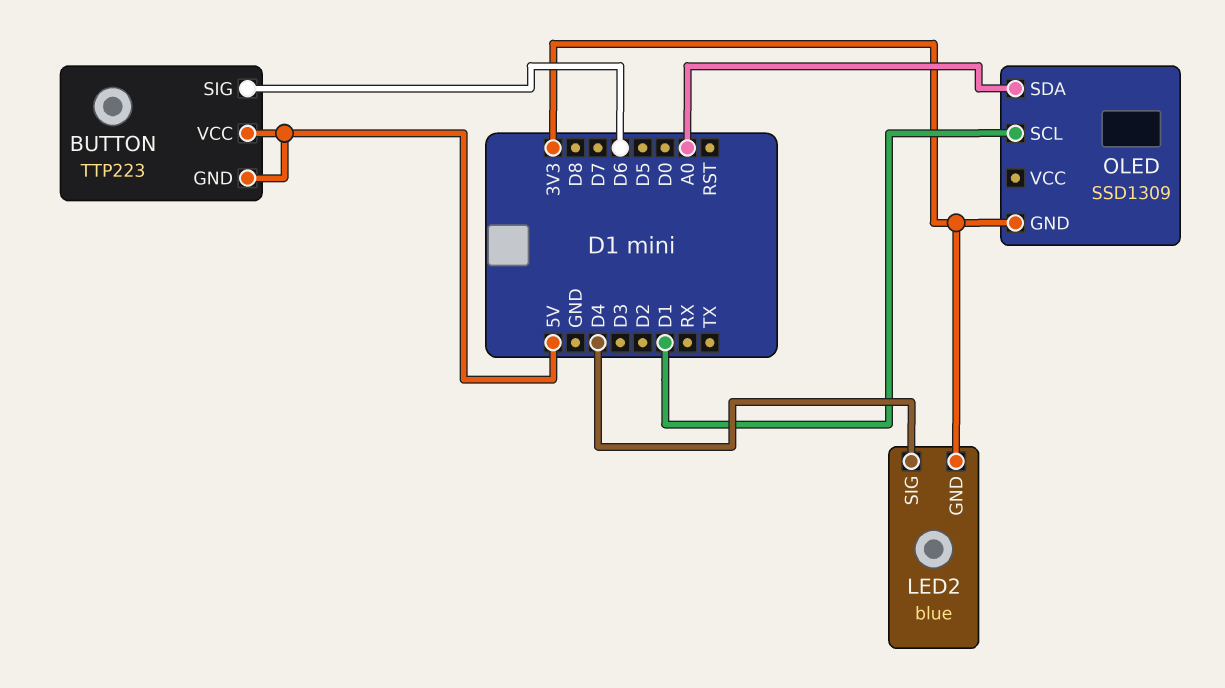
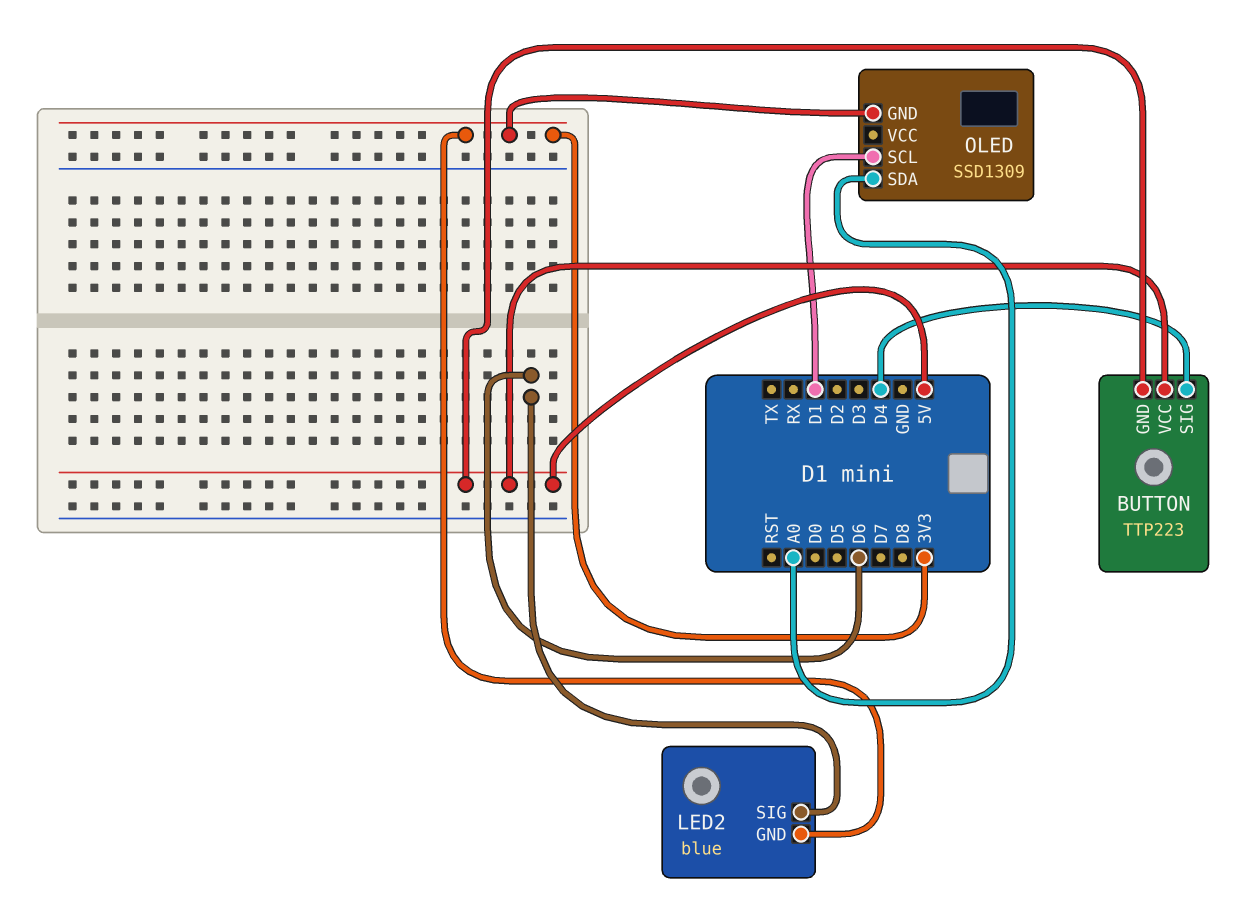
BUTTON pin SIG: D6 -> D4
LED2 pin SIG: D4 -> D6

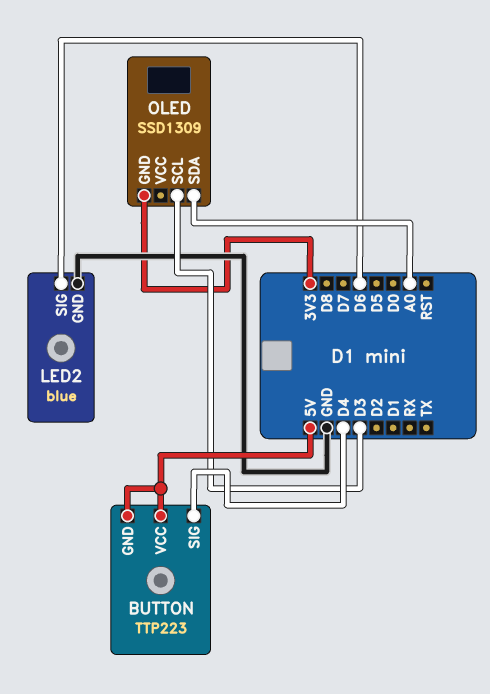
LED2 pin GND: 3V3 -> GND
OLED pin SCL: D1 -> D3

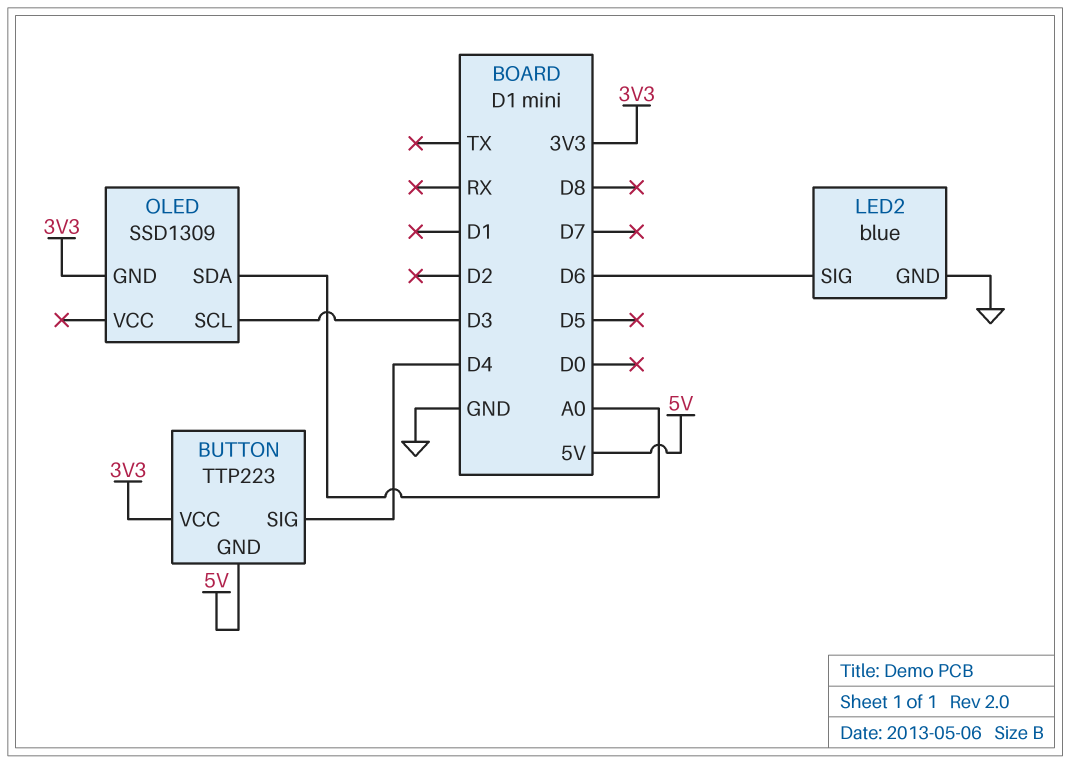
BUTTON pin VCC: 5V -> 3V3

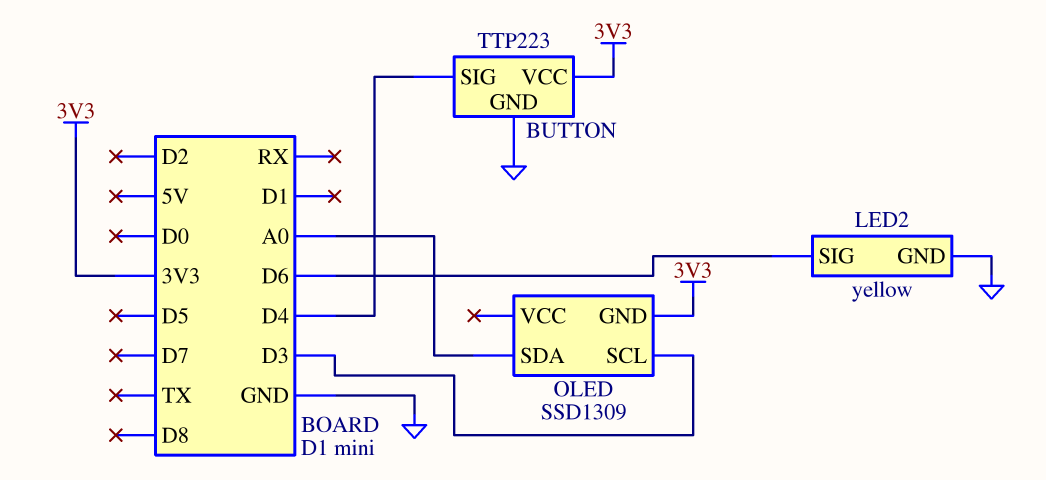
BUTTON pin GND: 5V -> GND
LED2: blue -> yellow

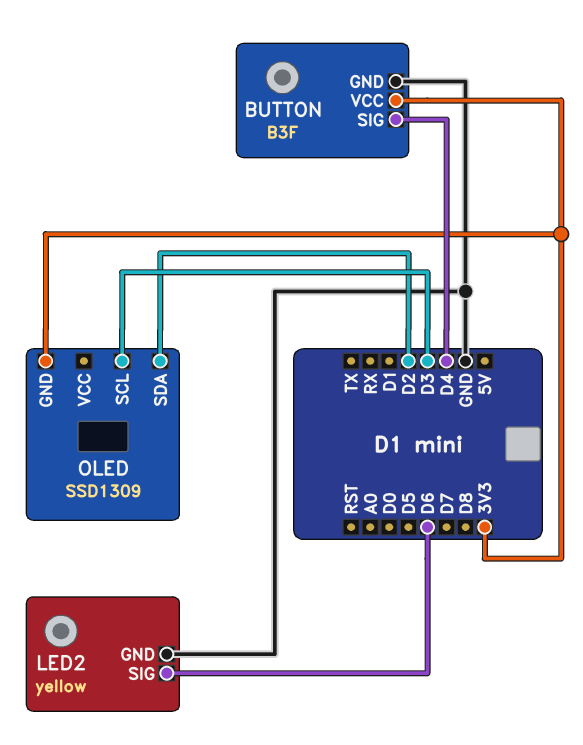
BUTTON: TTP223 -> B3F
OLED pin SDA: A0 -> D2

